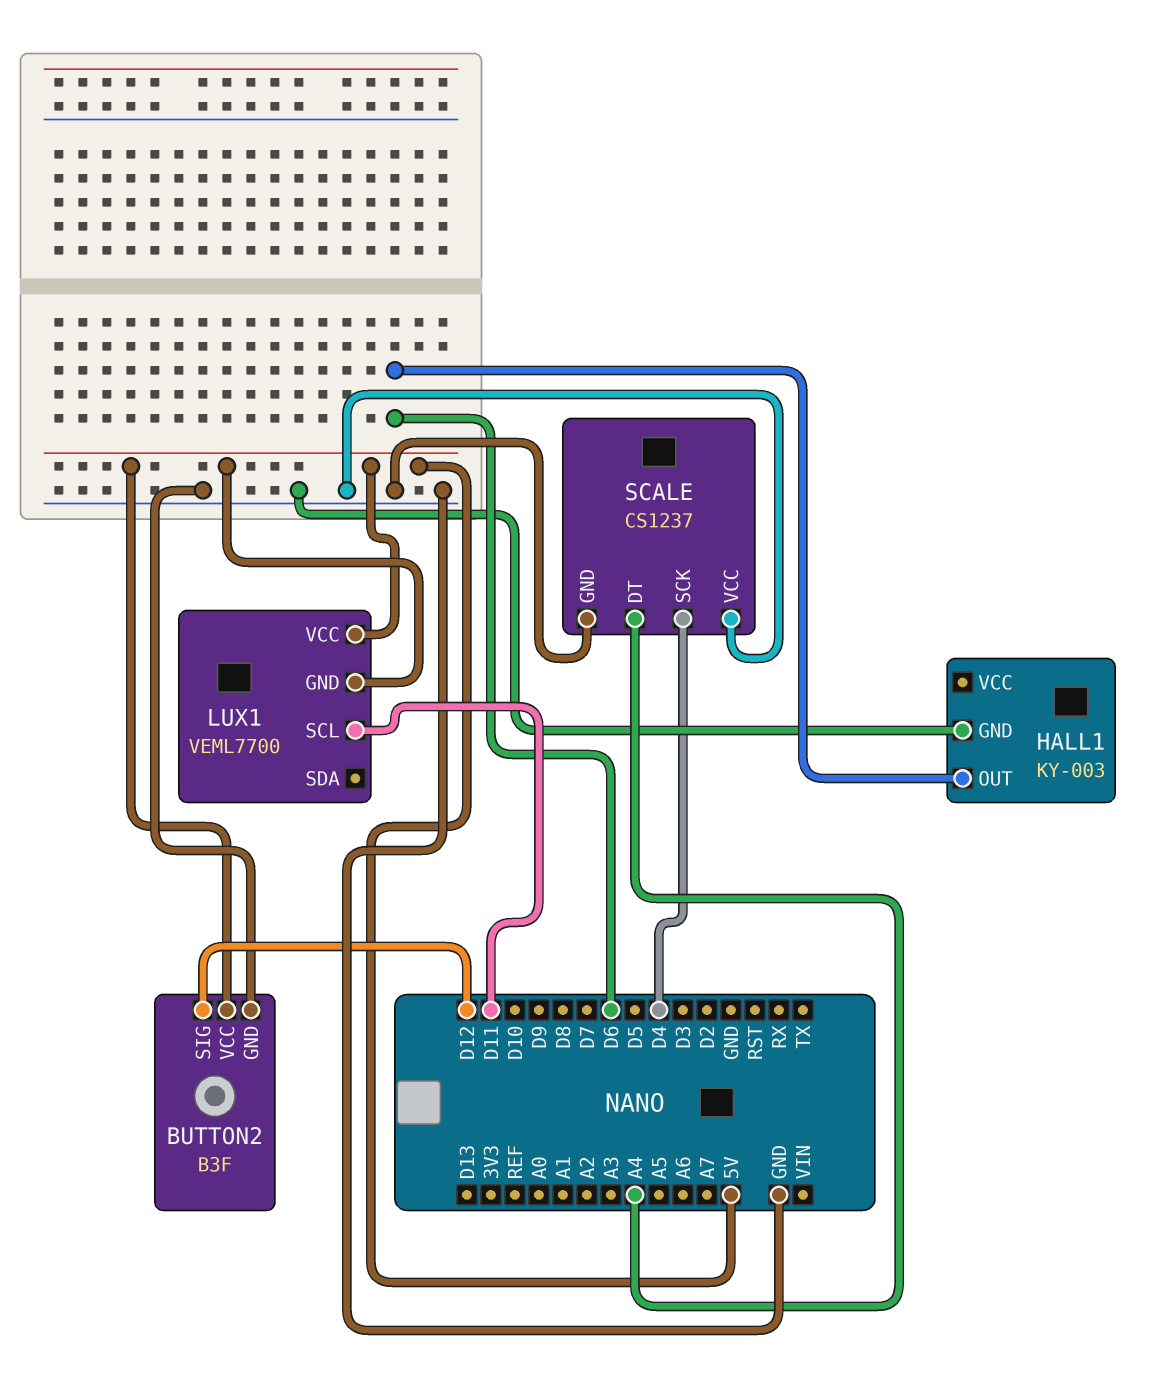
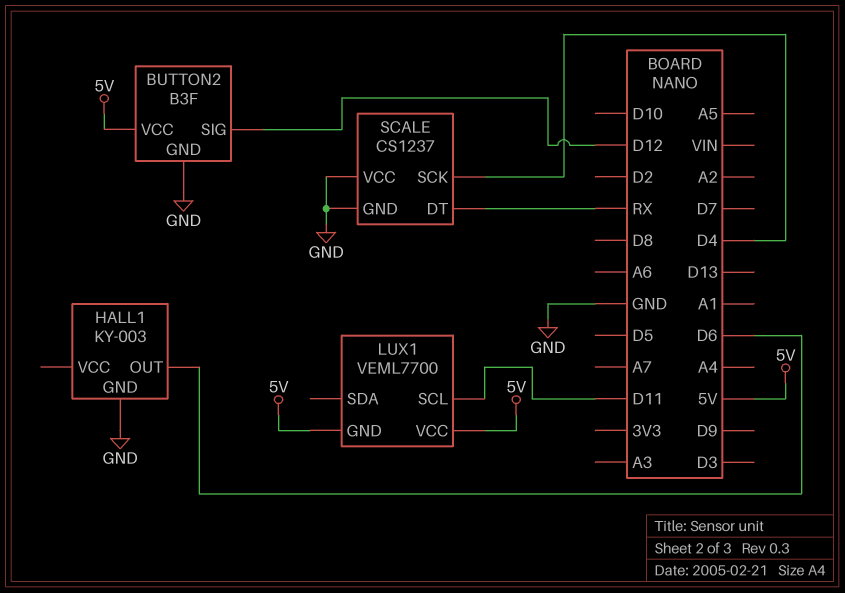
SCALE pin DT: A4 -> RX

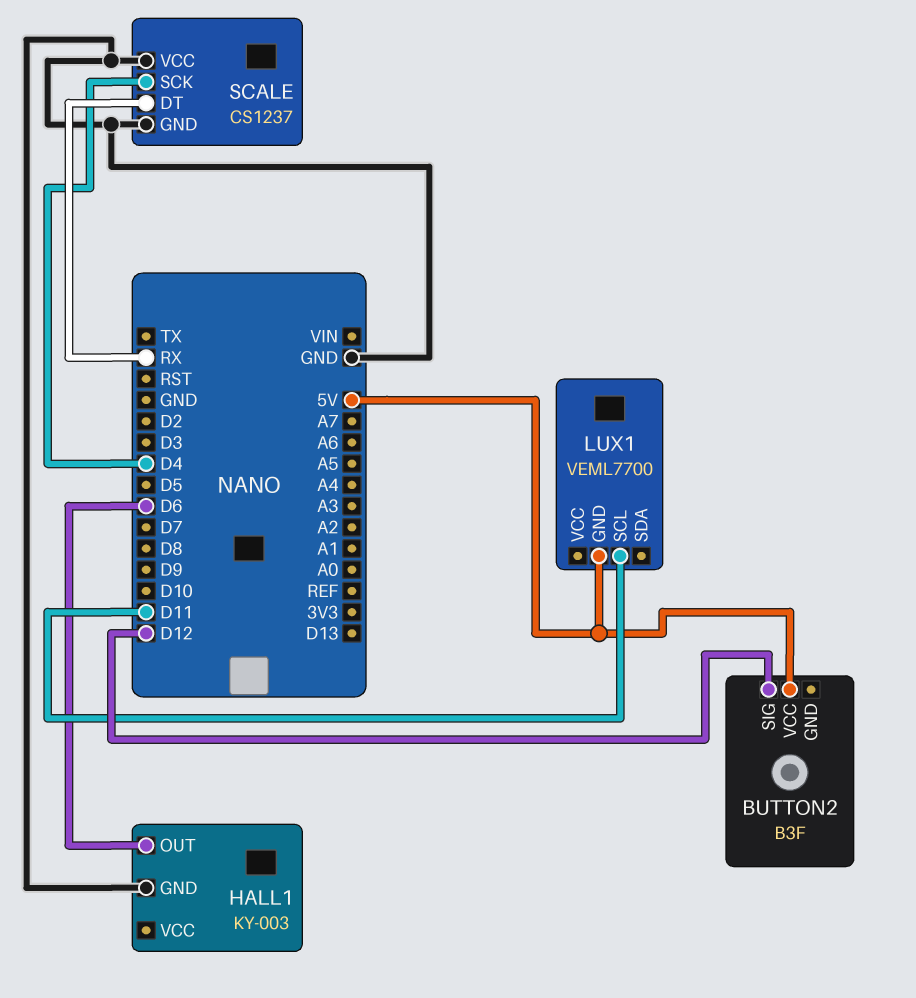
BUTTON2 pin GND: GND -> none
LUX1 pin VCC: 5V -> none

